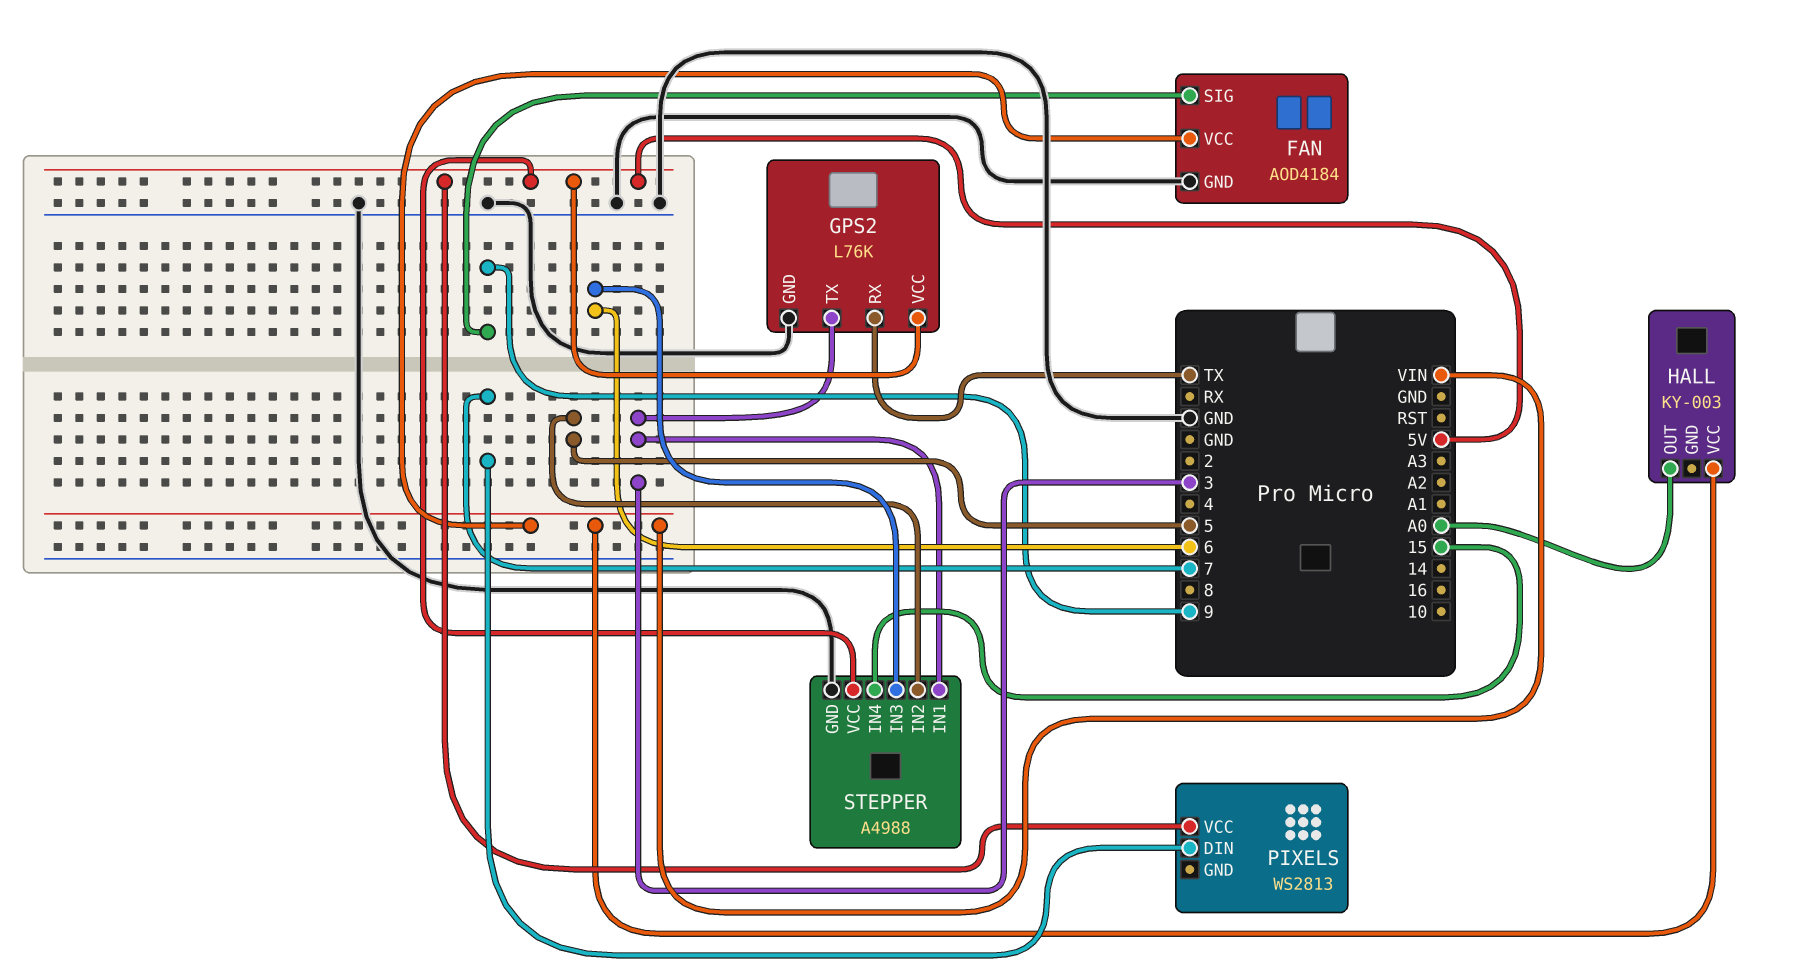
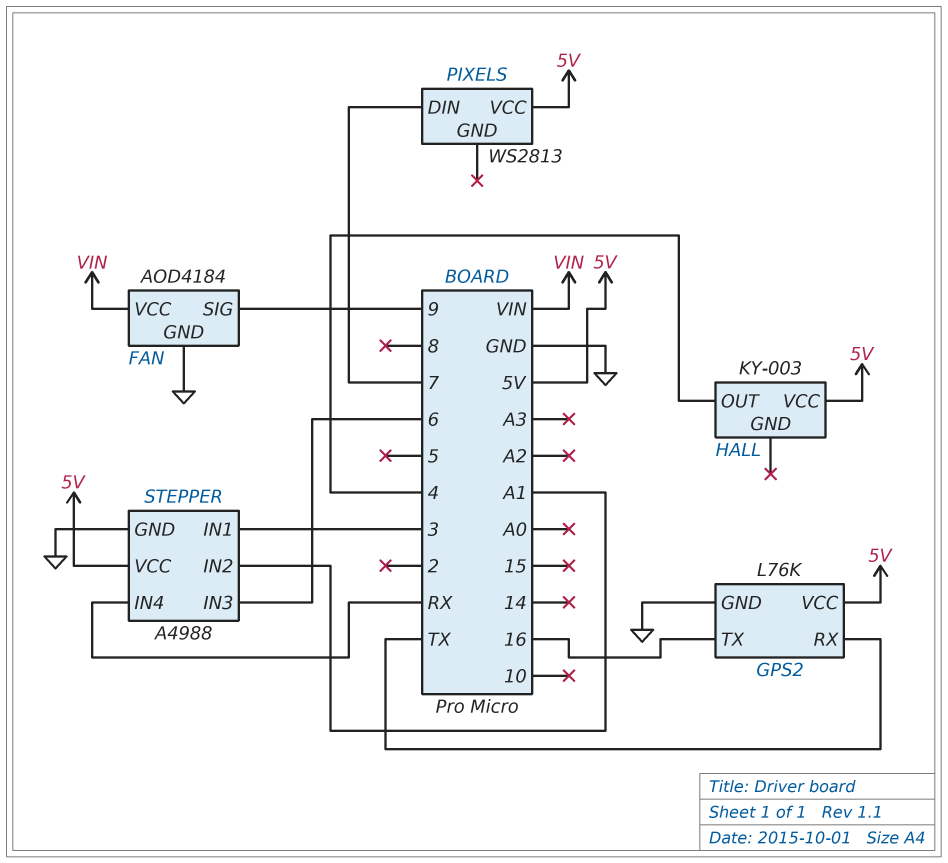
GPS2 pin TX: 3 -> 16
HALL pin OUT: A0 -> 4
HALL pin VCC: VIN -> 5V
STEPPER pin IN2: 5 -> A1
STEPPER pin IN4: 15 -> RX

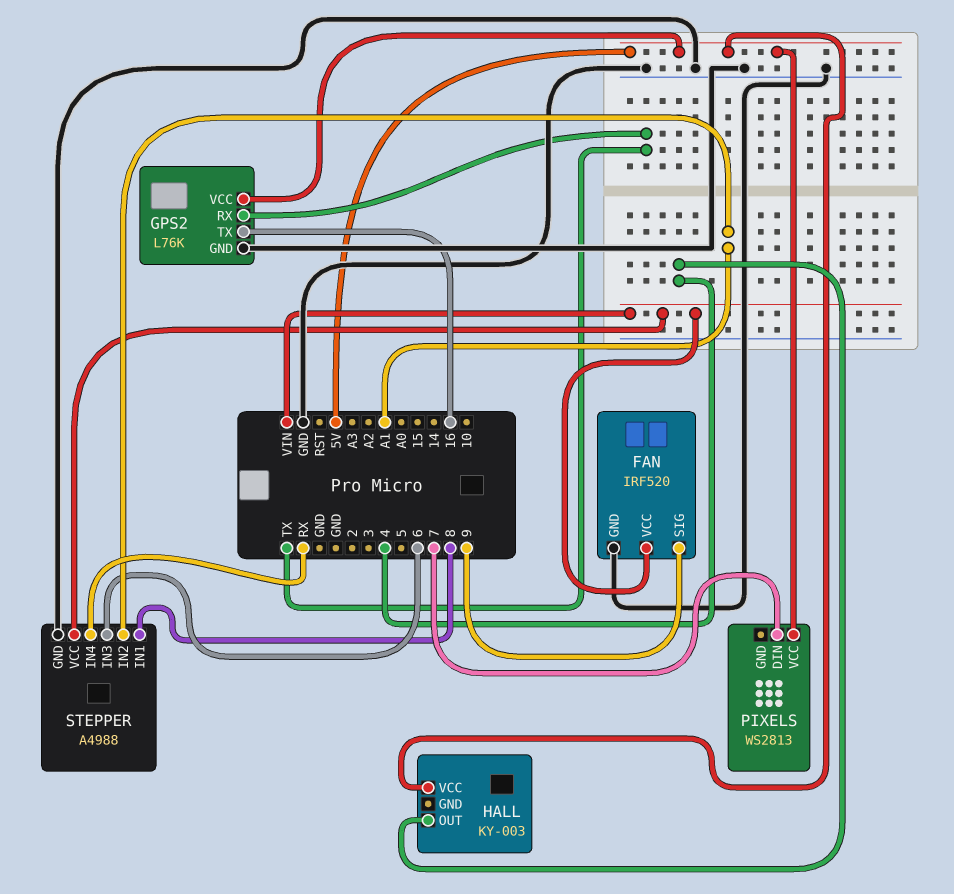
FAN: AOD4184 -> IRF520
STEPPER pin IN1: 3 -> 8
STEPPER pin VCC: 5V -> VIN

